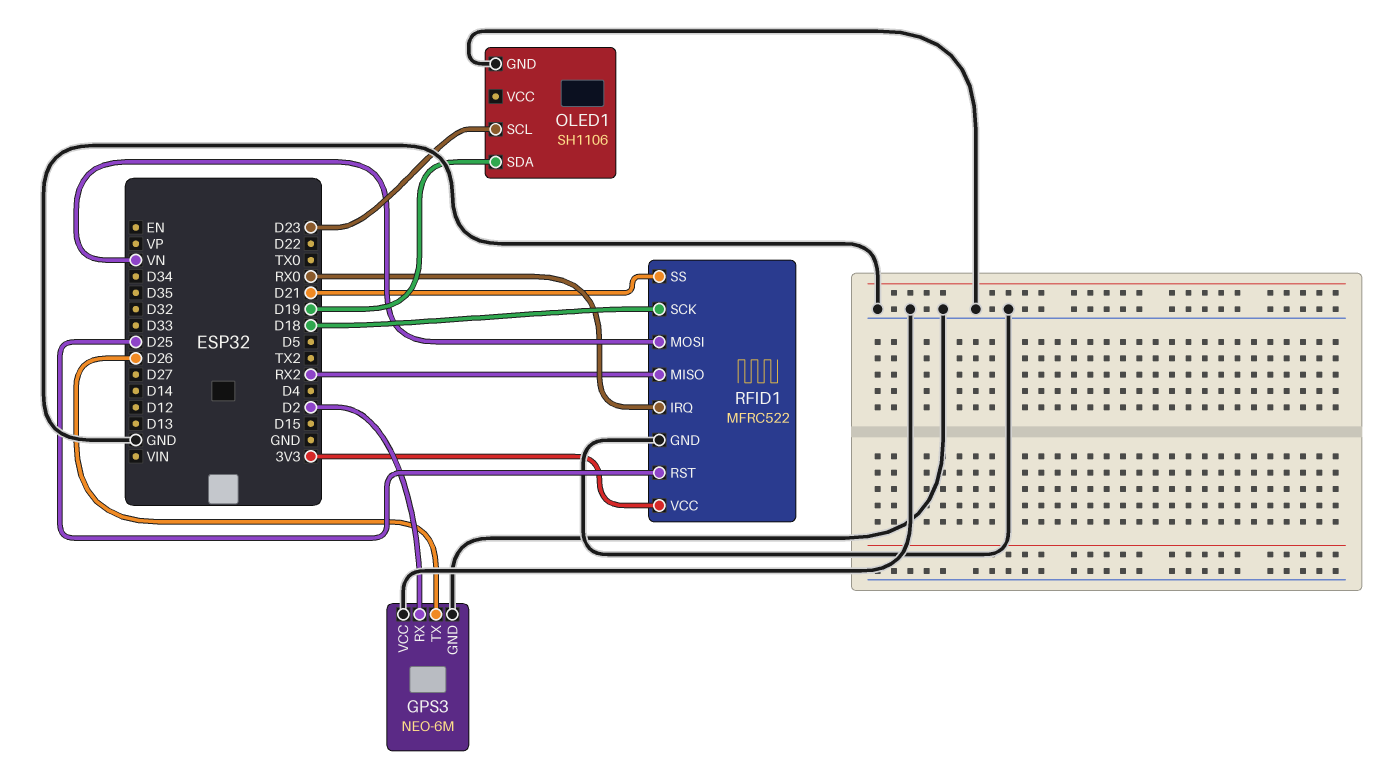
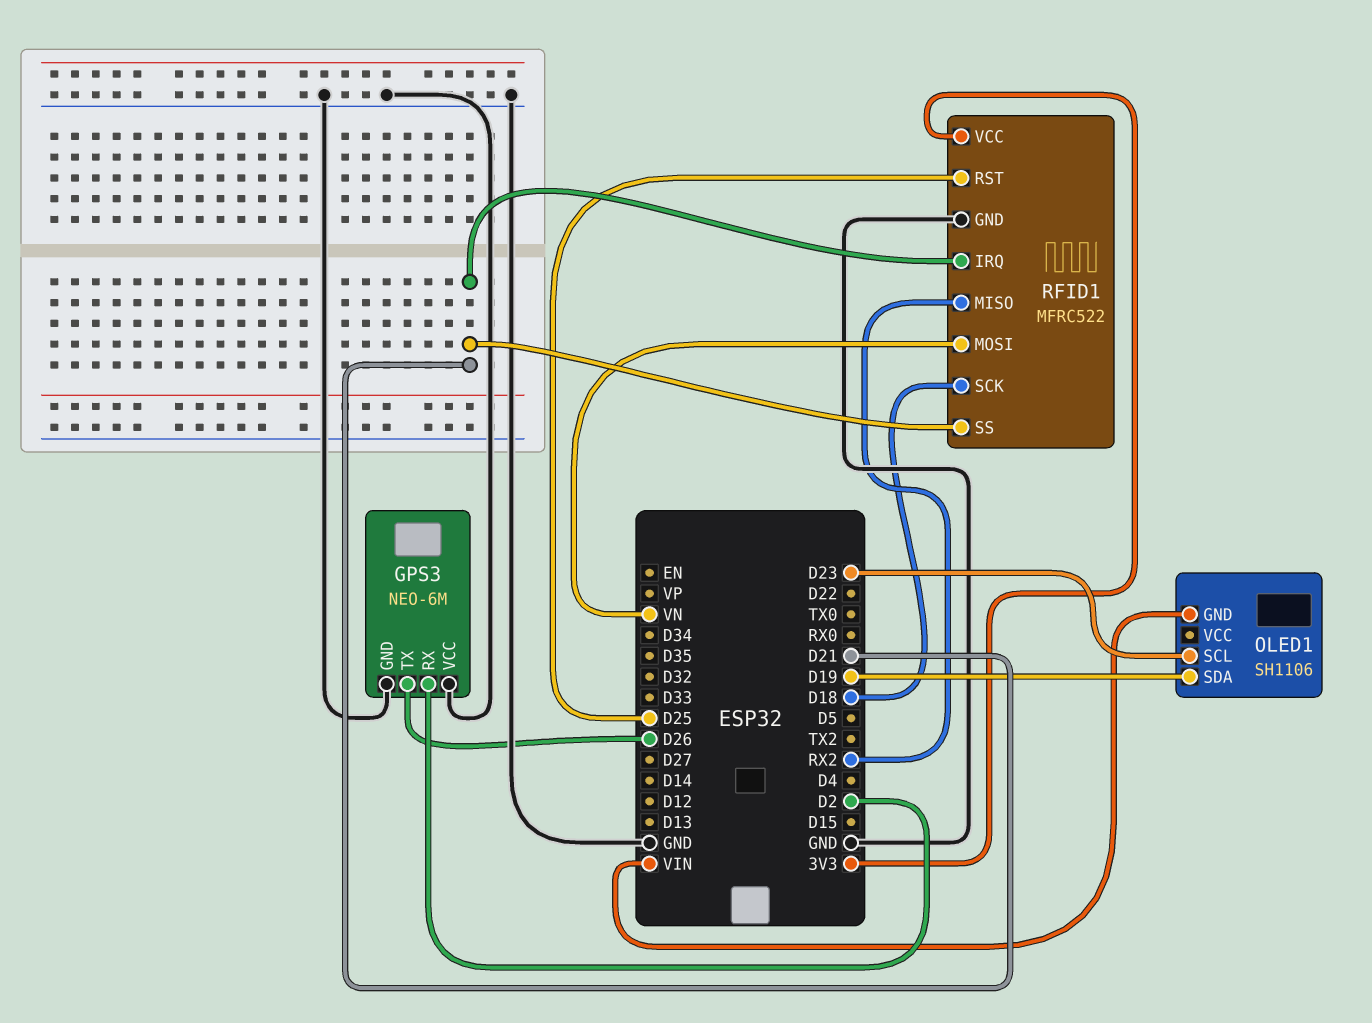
OLED1 pin GND: GND -> VIN
RFID1 pin IRQ: RX0 -> D21

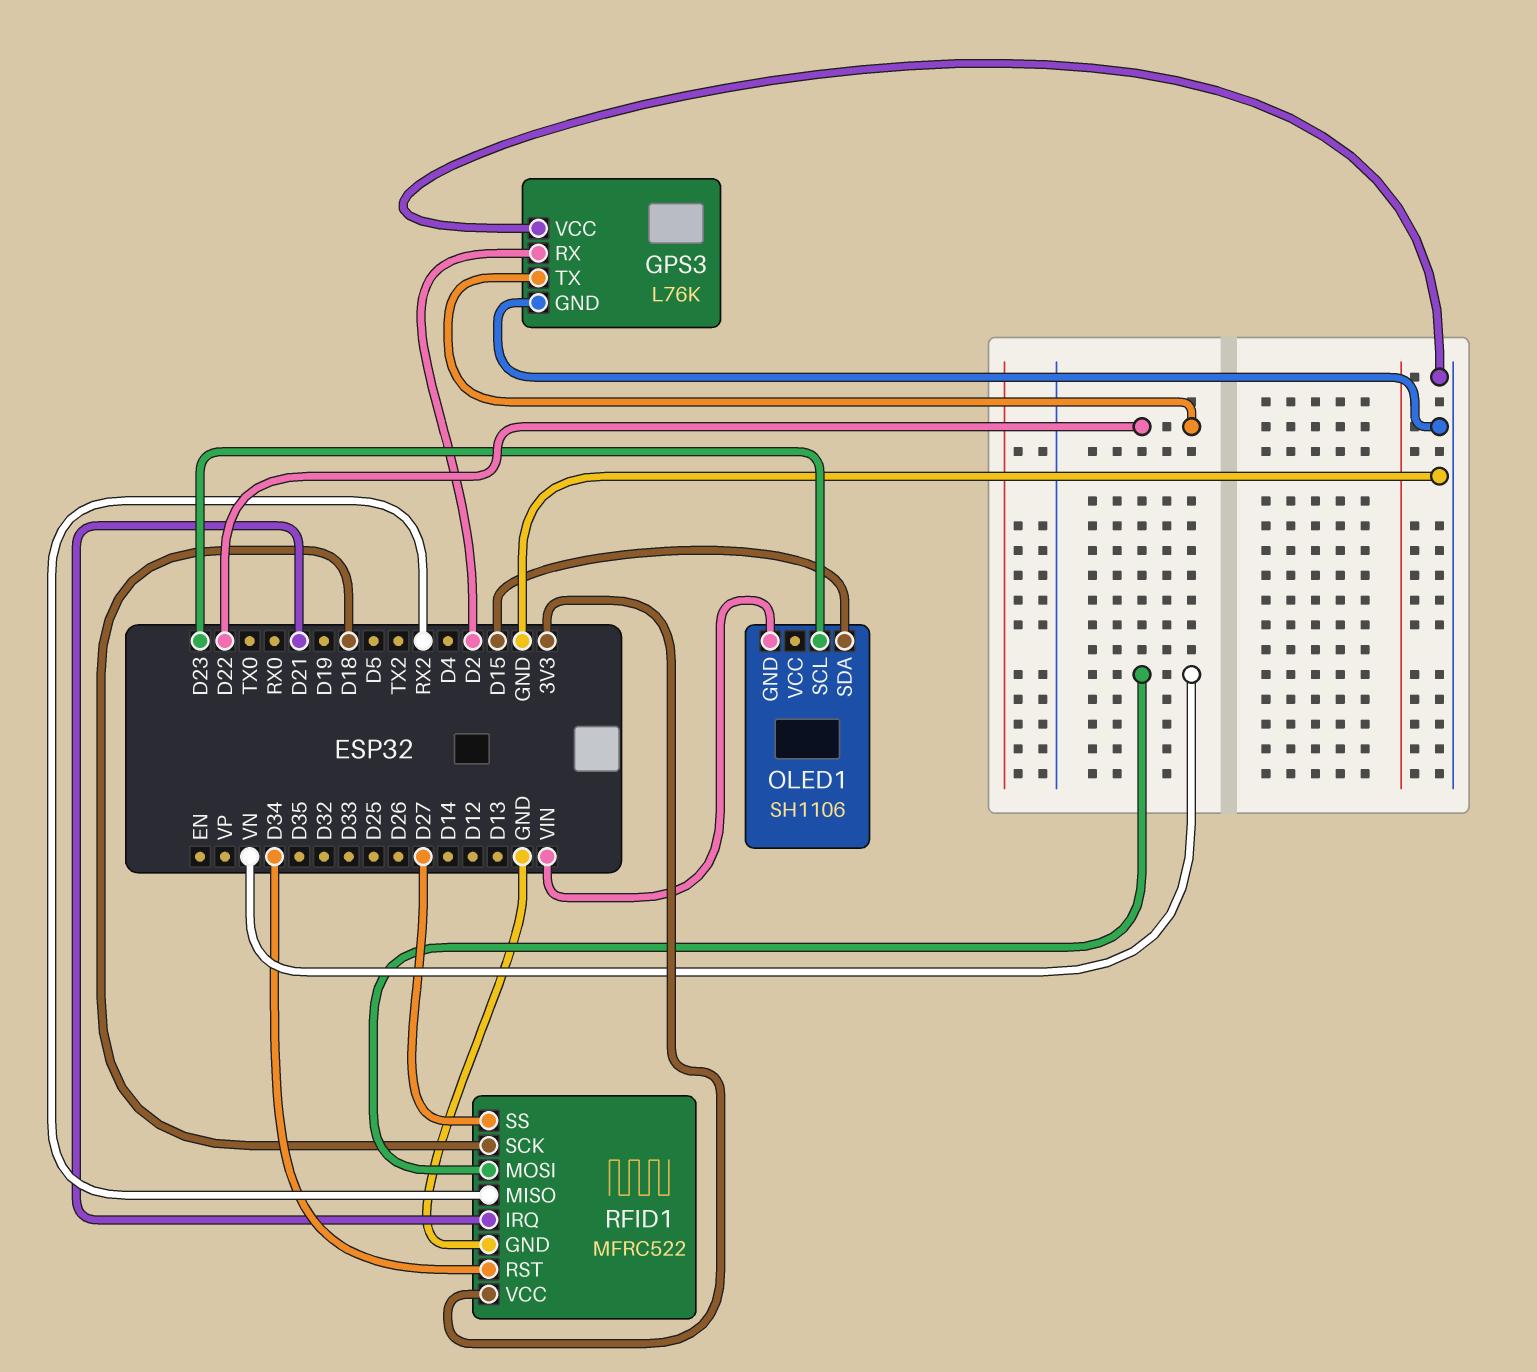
GPS3: NEO-6M -> L76K
GPS3 pin TX: D26 -> D22
OLED1 pin SDA: D19 -> D15
RFID1 pin RST: D25 -> D34
RFID1 pin SS: D21 -> D27

